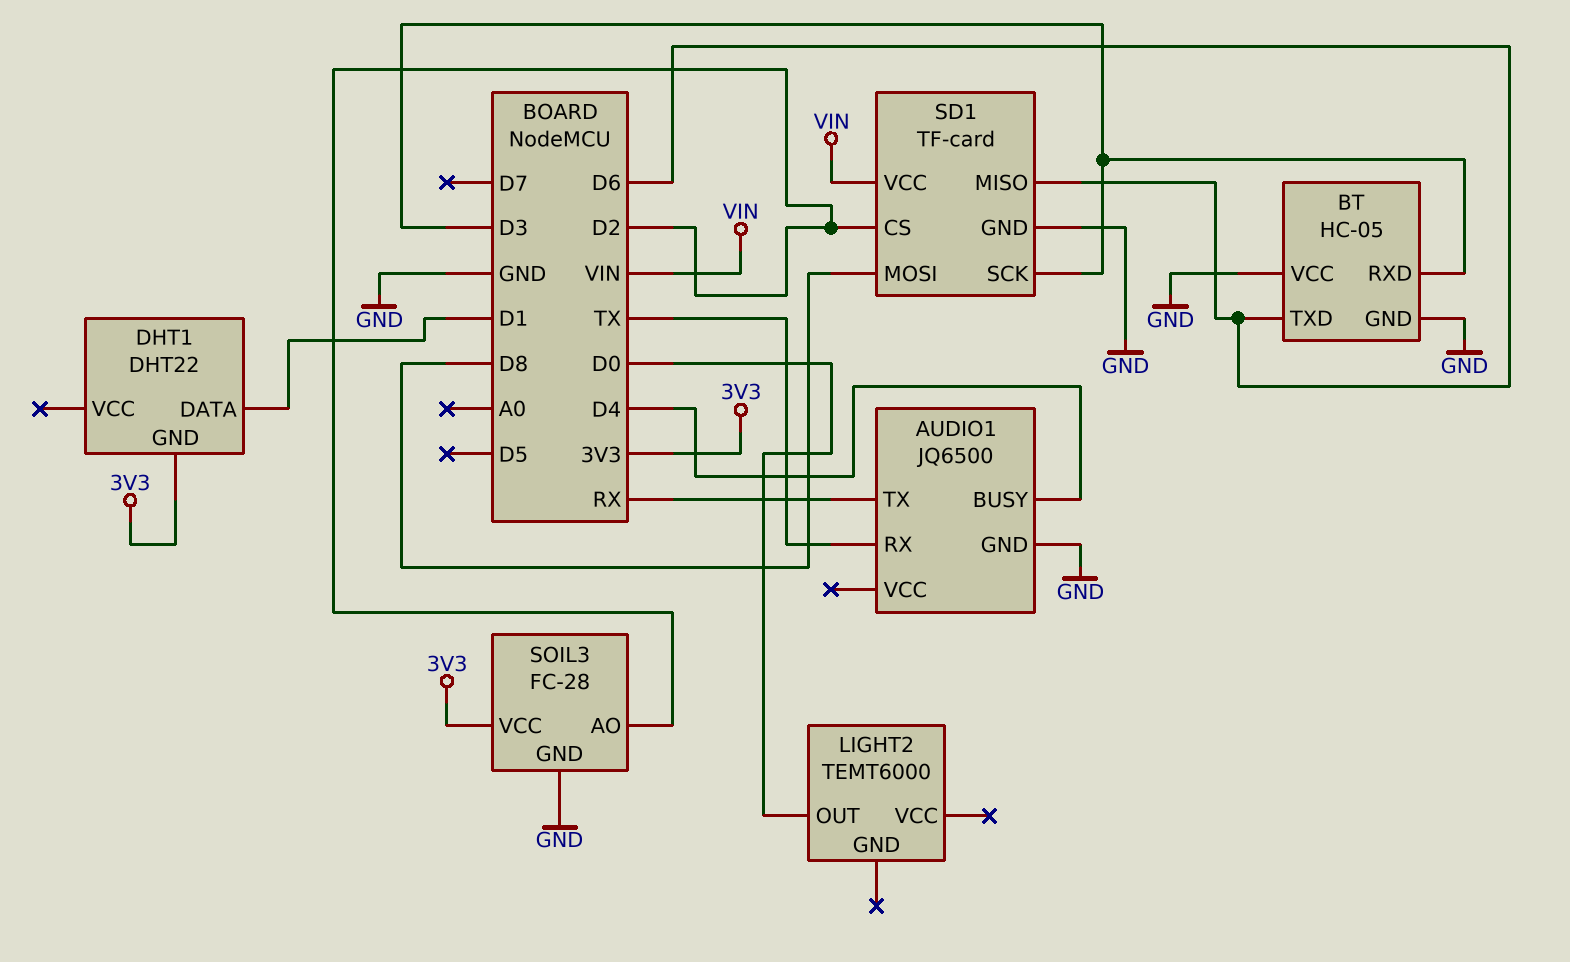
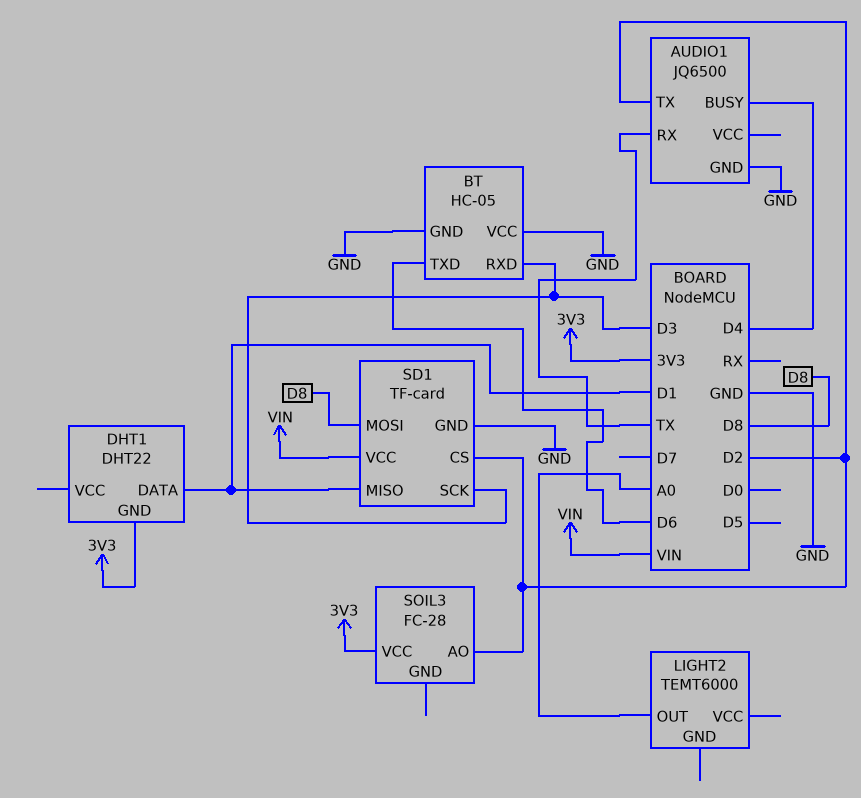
AUDIO1 pin TX: RX -> D2
LIGHT2 pin OUT: D0 -> A0
SD1 pin MISO: D6 -> D1
SOIL3 pin GND: GND -> none

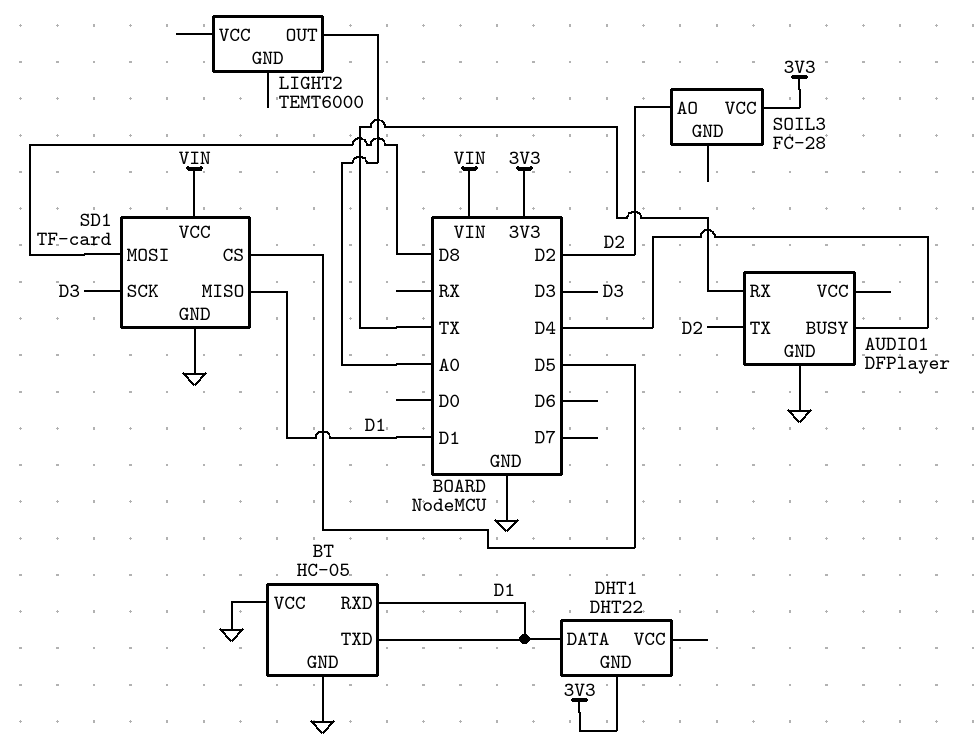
AUDIO1: JQ6500 -> DFPlayer
BT pin RXD: D3 -> D1
BT pin TXD: D6 -> D1
SD1 pin CS: D2 -> D5

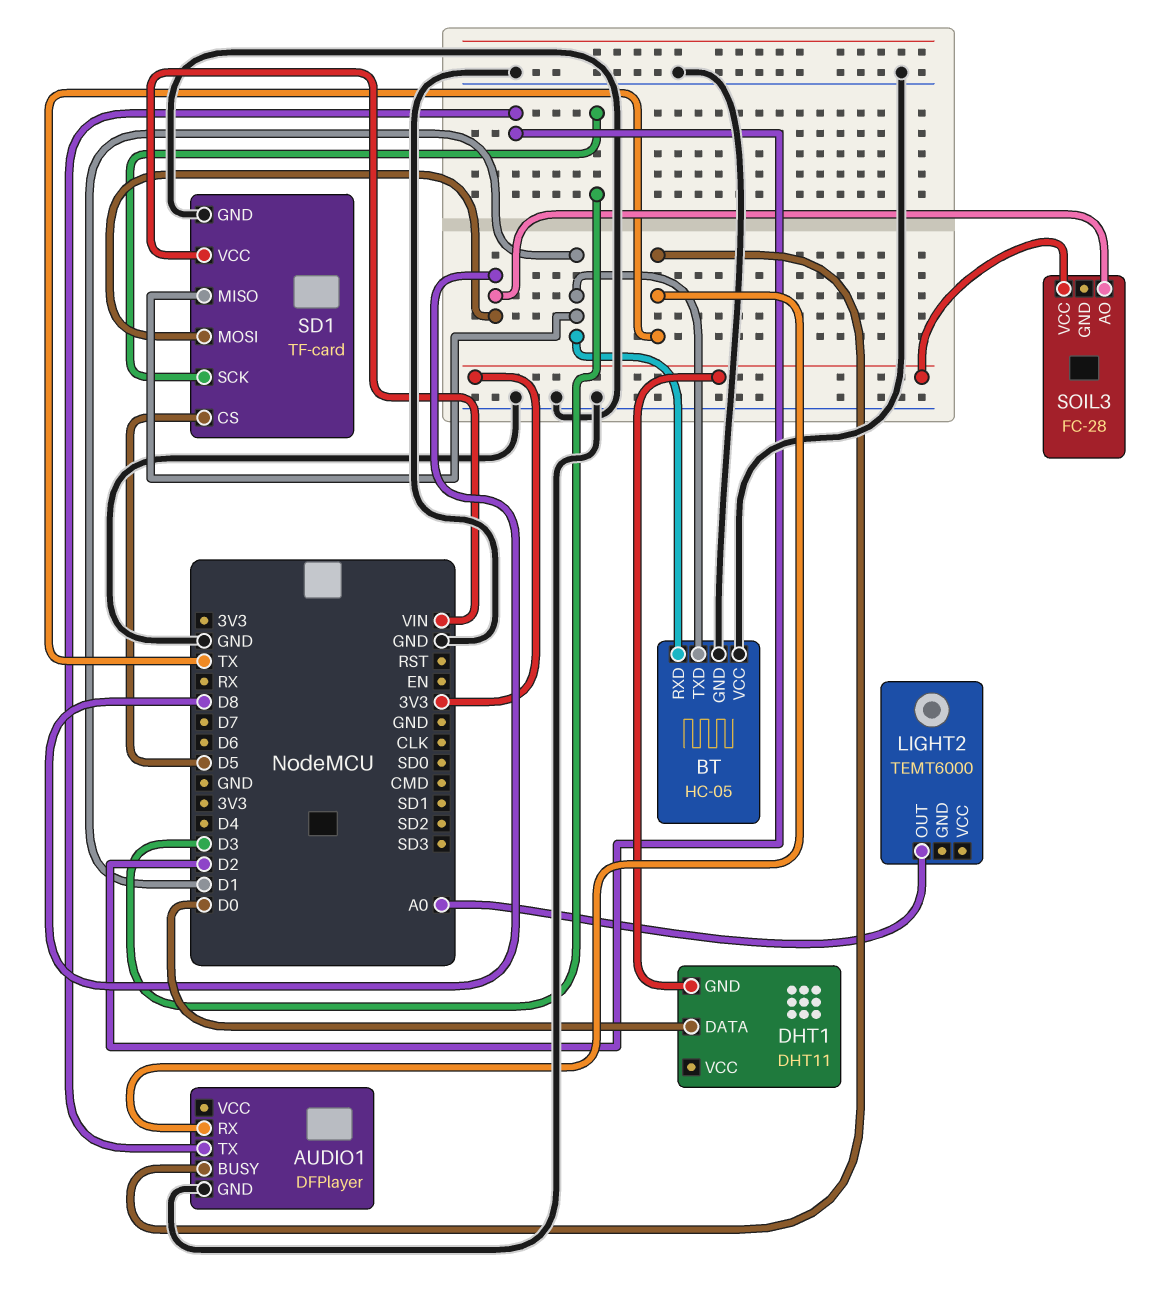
AUDIO1 pin BUSY: D4 -> TX
DHT1: DHT22 -> DHT11
DHT1 pin DATA: D1 -> D0
SOIL3 pin AO: D2 -> D8

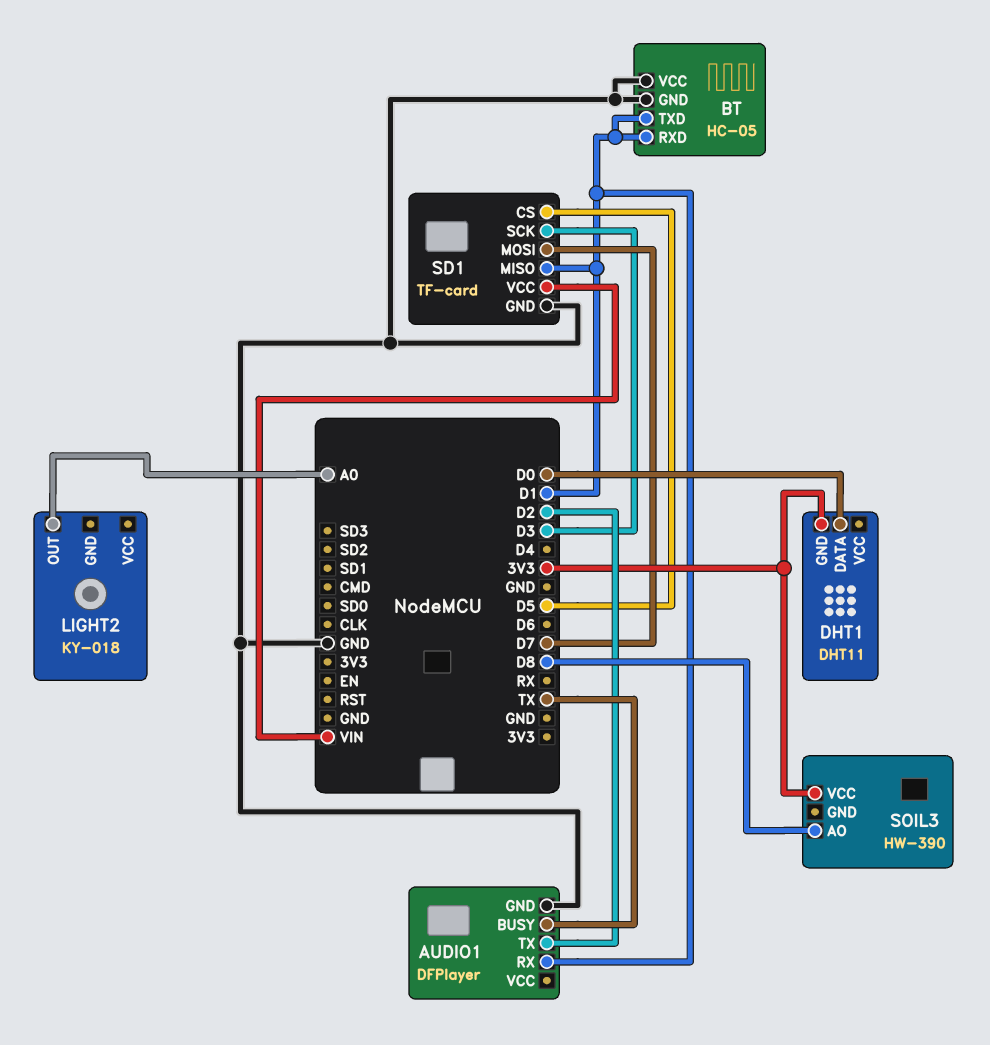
AUDIO1 pin RX: TX -> D1
LIGHT2: TEMT6000 -> KY-018
SD1 pin MOSI: D8 -> D7
SOIL3: FC-28 -> HW-390

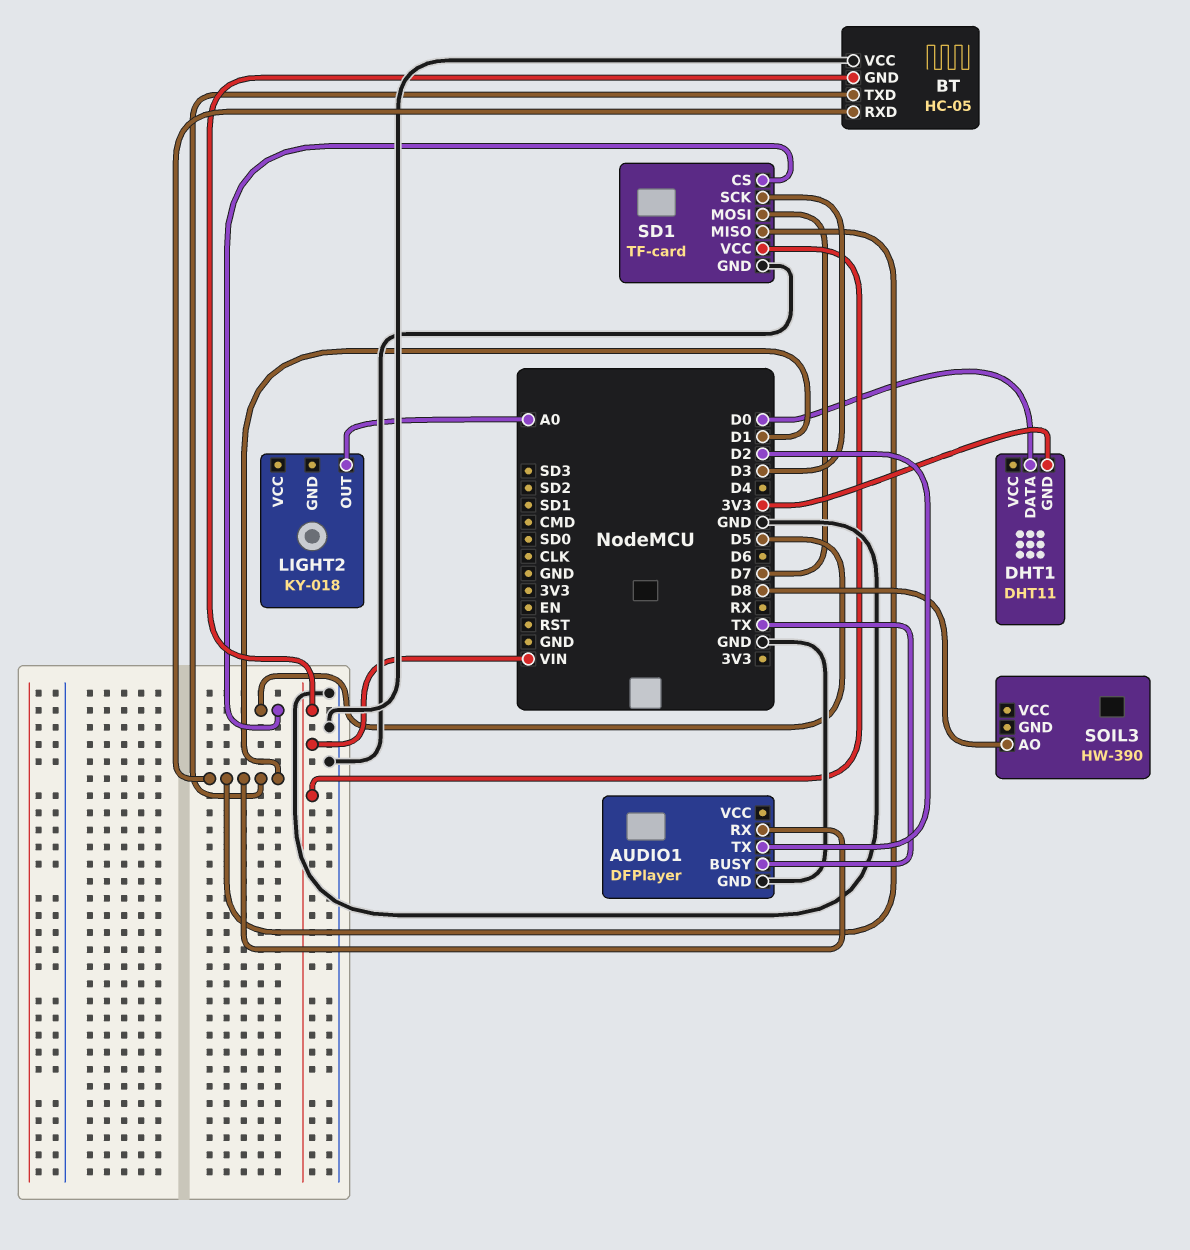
BT pin GND: GND -> VIN
SOIL3 pin VCC: 3V3 -> none

